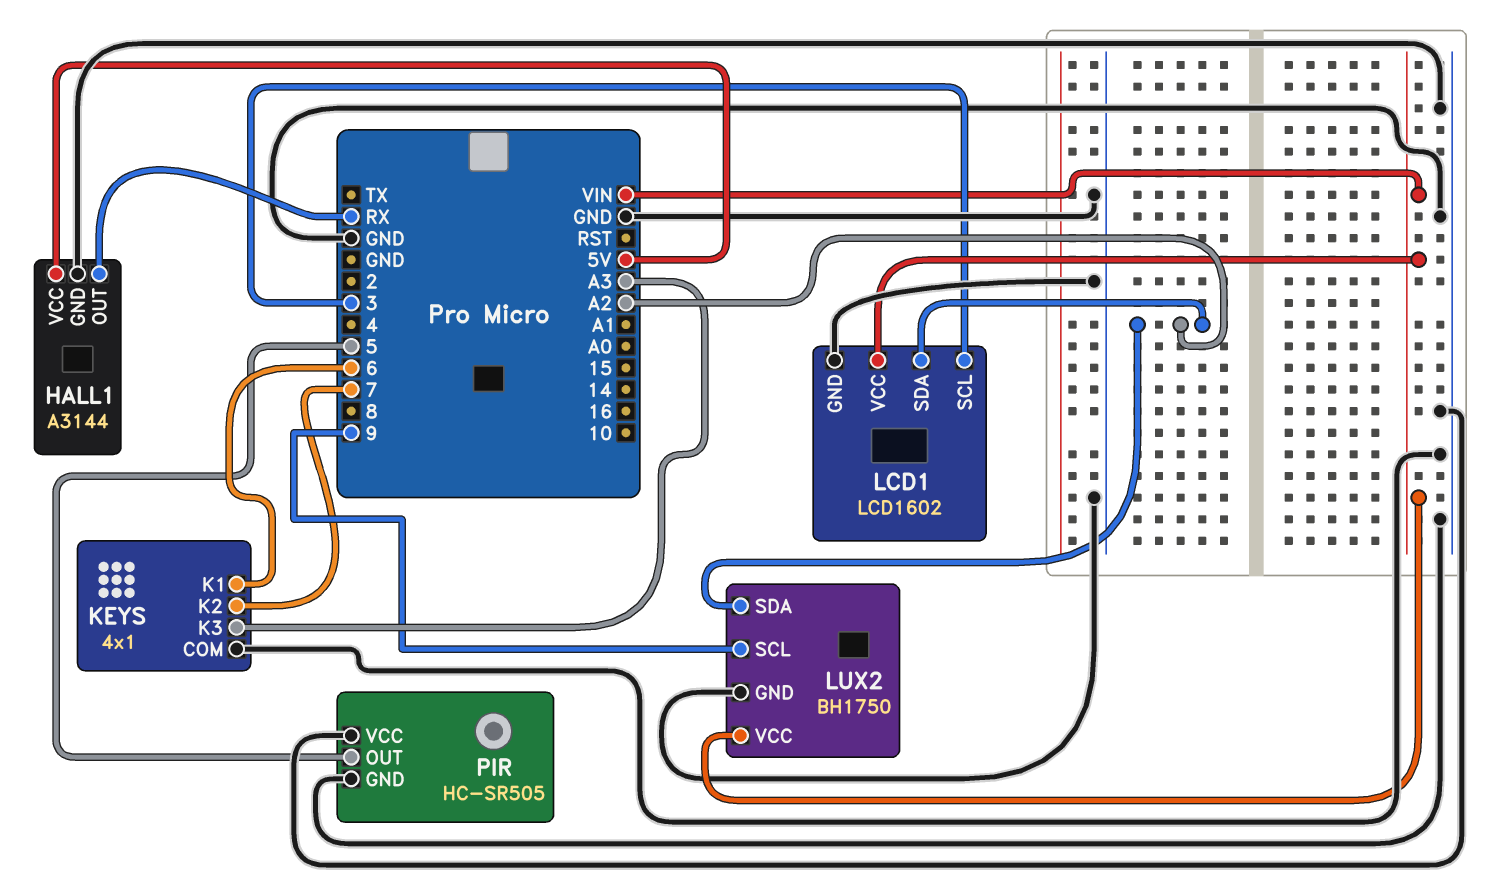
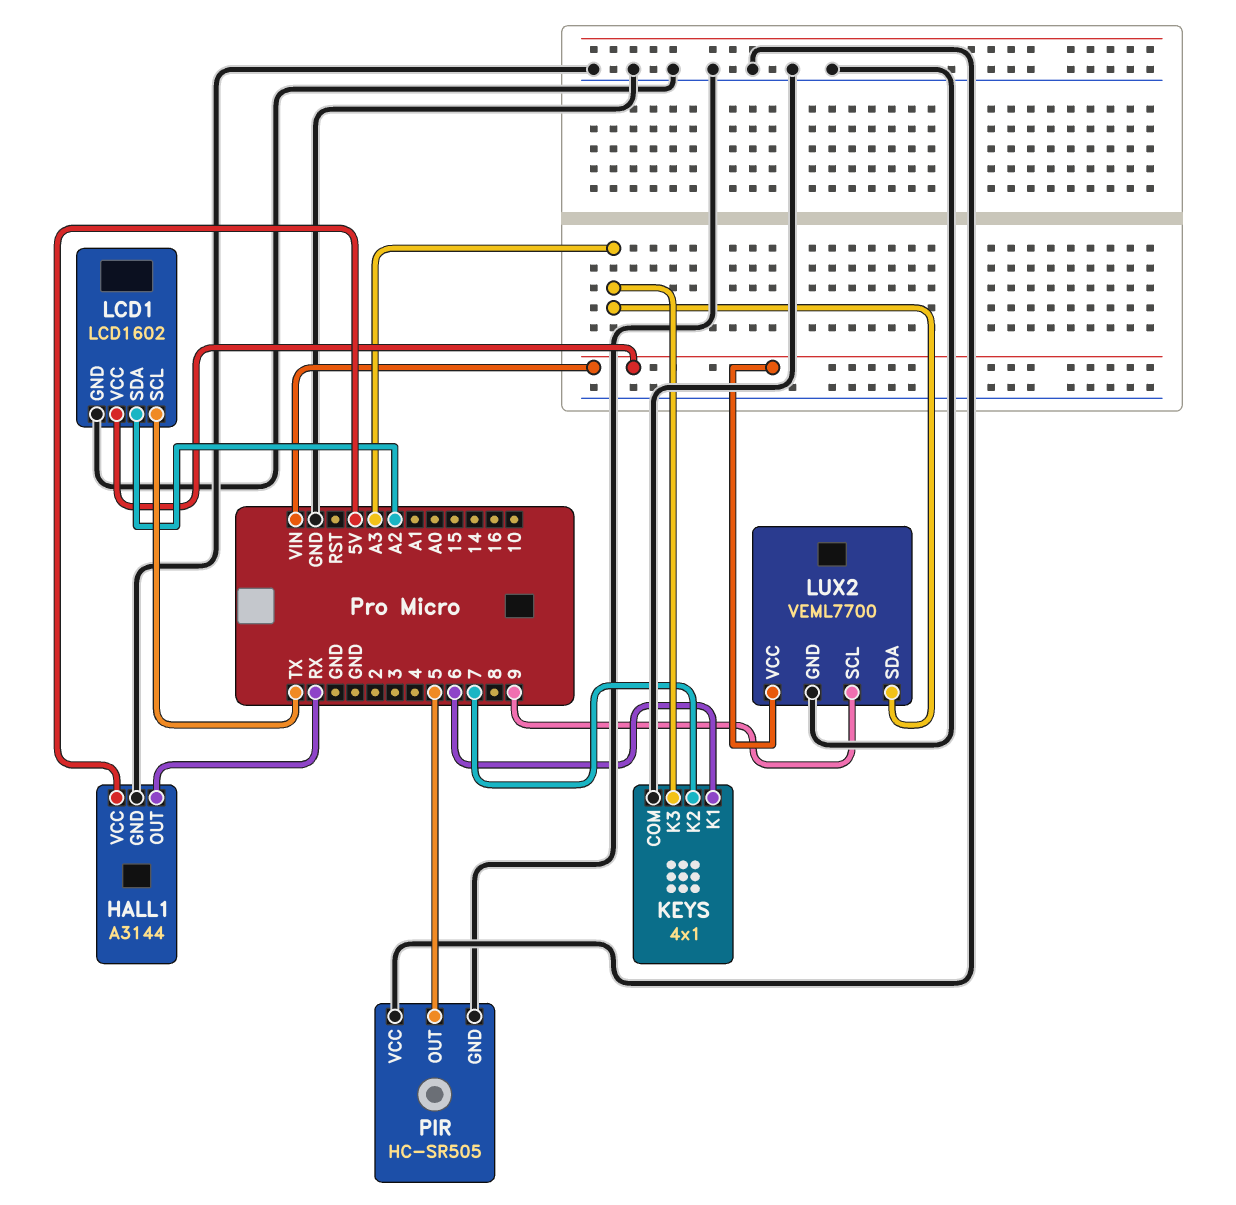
LCD1 pin SCL: 3 -> TX
LUX2: BH1750 -> VEML7700
LUX2 pin SDA: A2 -> A3

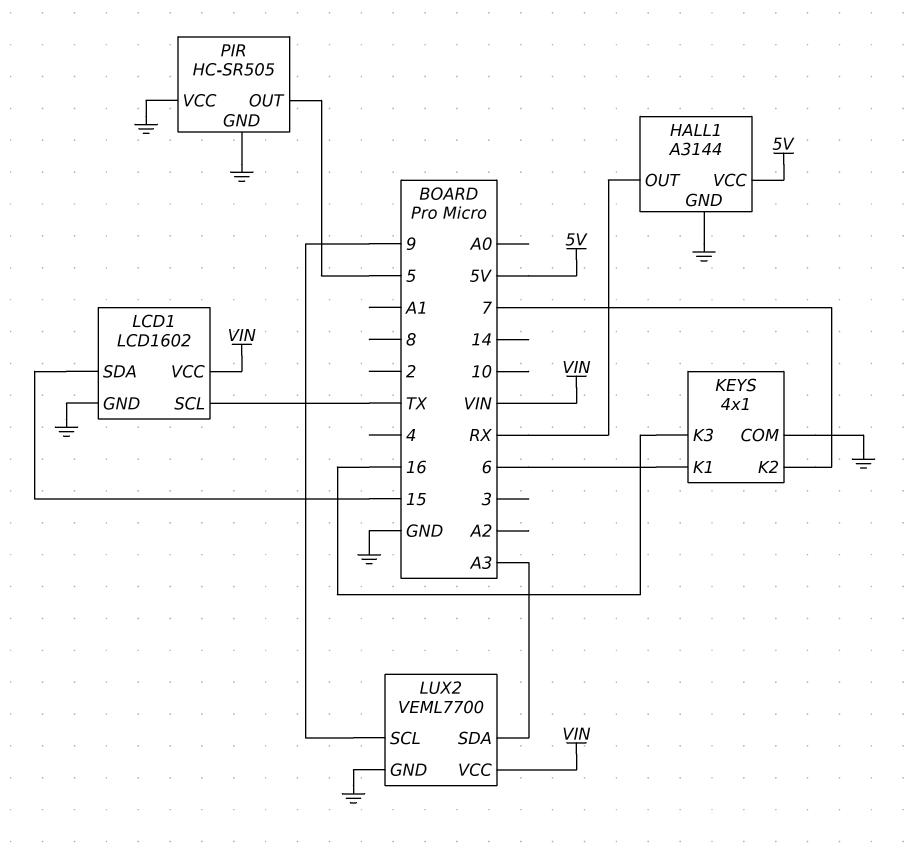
KEYS pin K3: A3 -> 16
LCD1 pin SDA: A2 -> 15

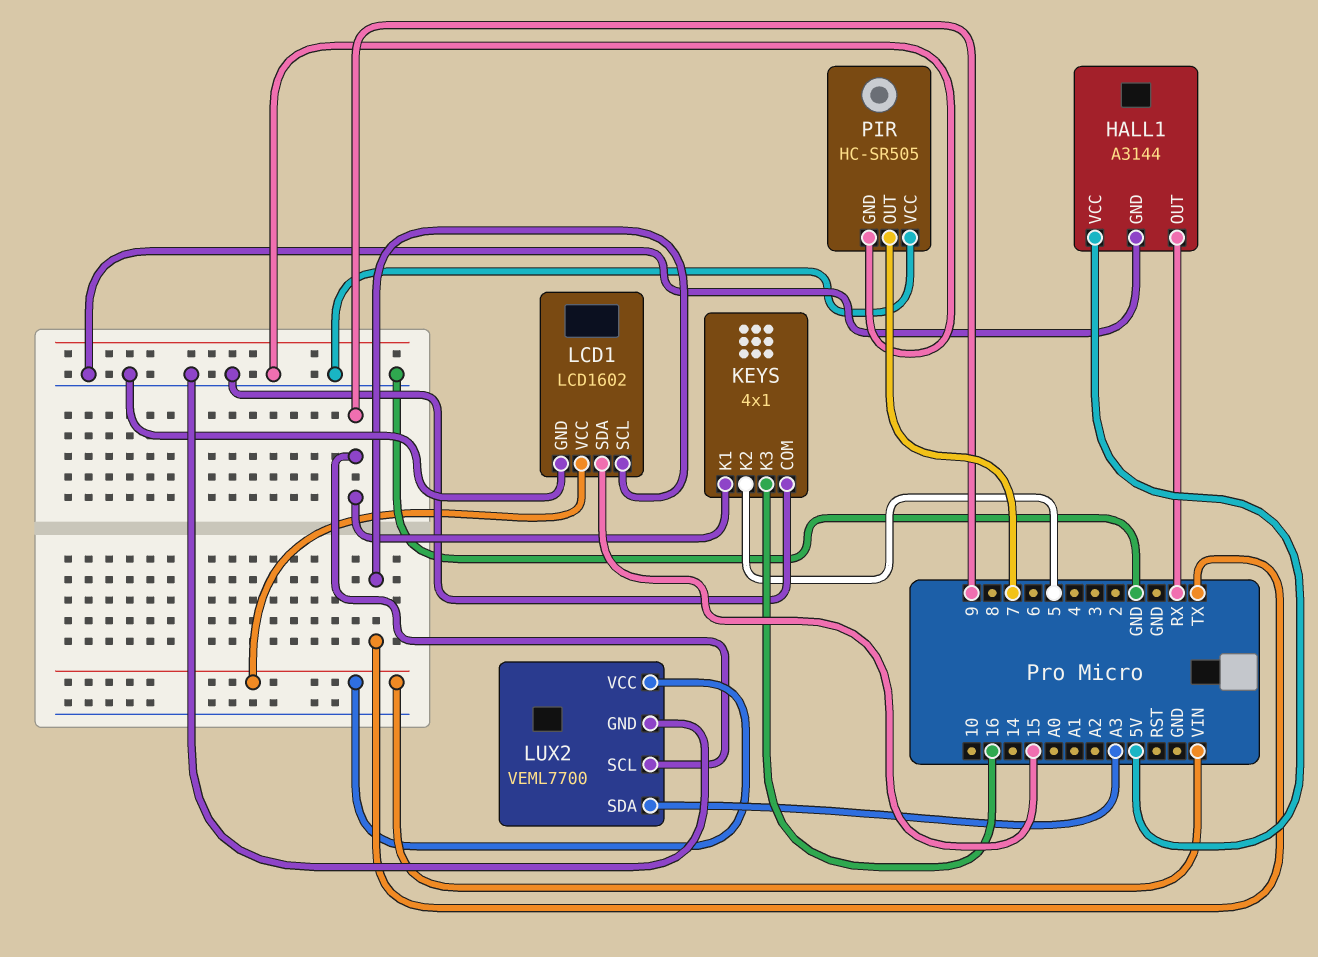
KEYS pin K1: 6 -> 9
KEYS pin K2: 7 -> 5
PIR pin OUT: 5 -> 7

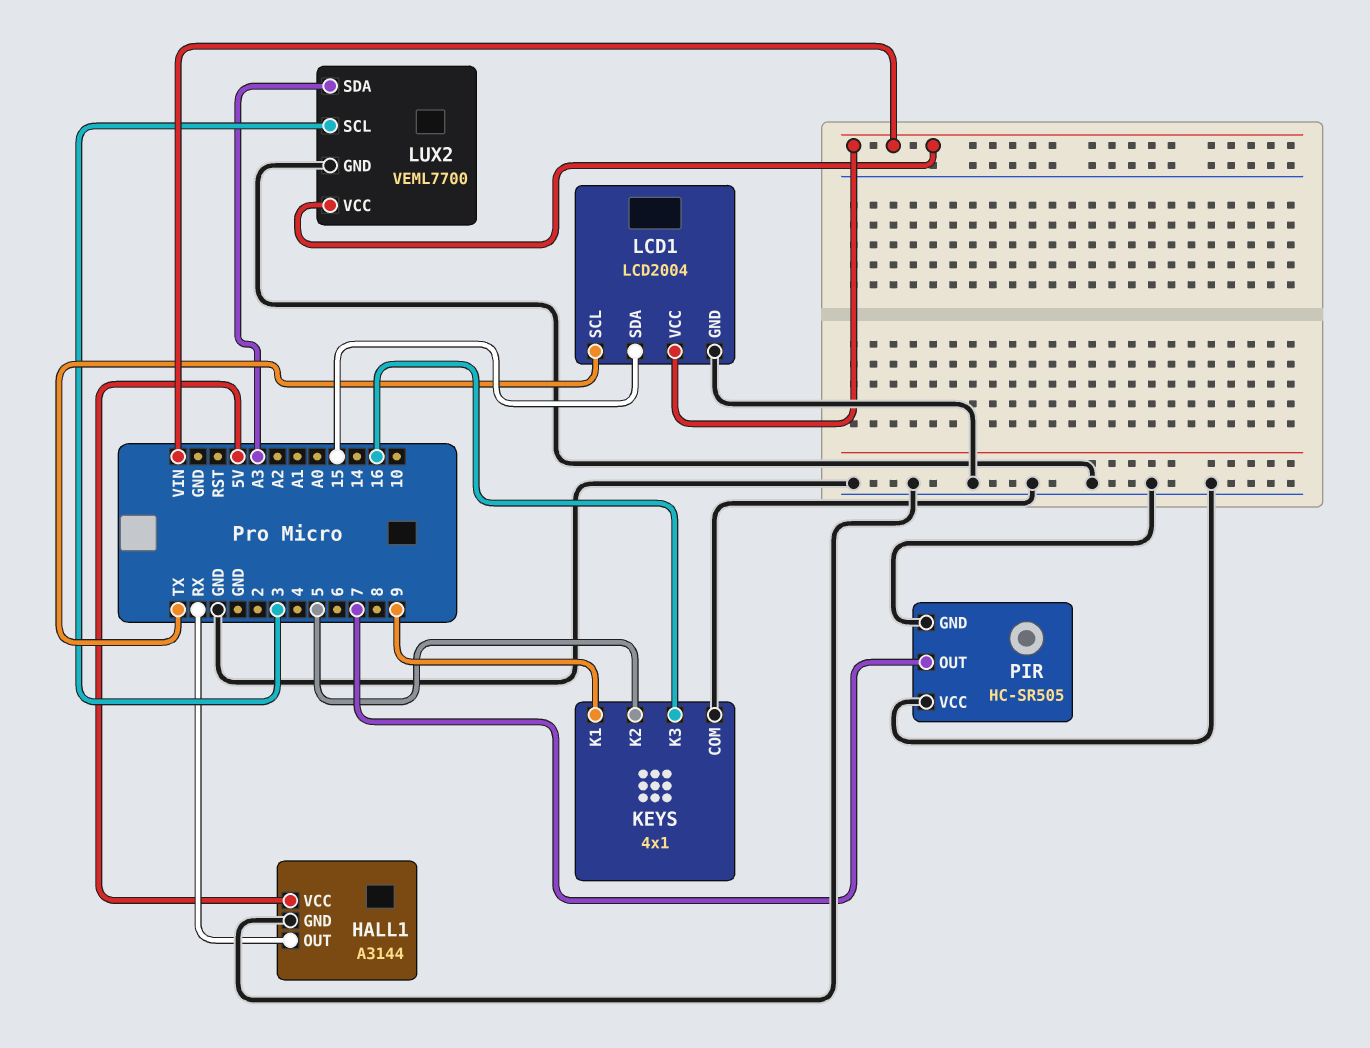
LCD1: LCD1602 -> LCD2004
LUX2 pin SCL: 9 -> 3

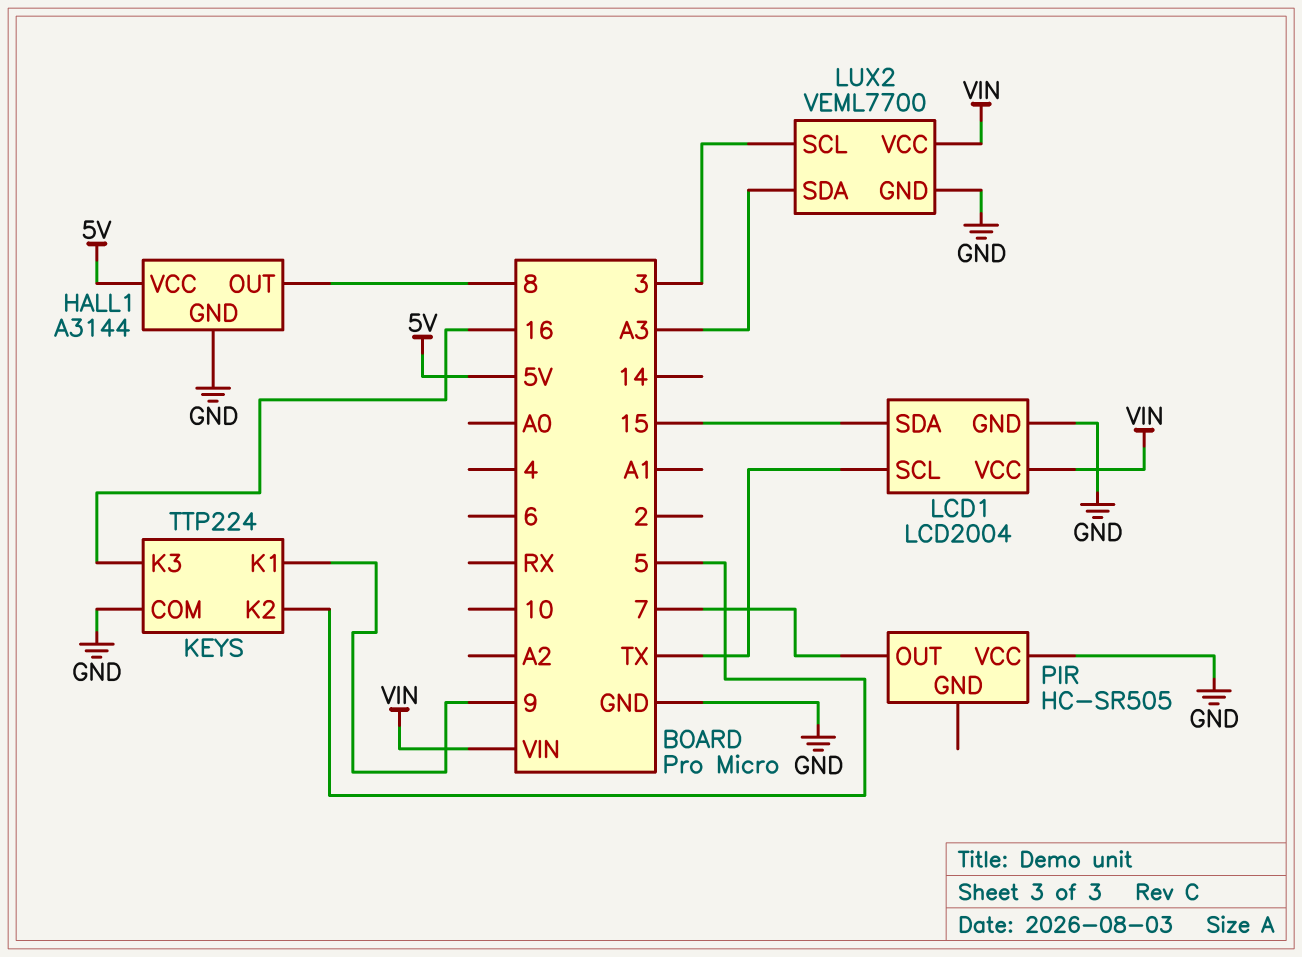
HALL1 pin OUT: RX -> 8
KEYS: 4x1 -> TTP224
PIR pin GND: GND -> none

